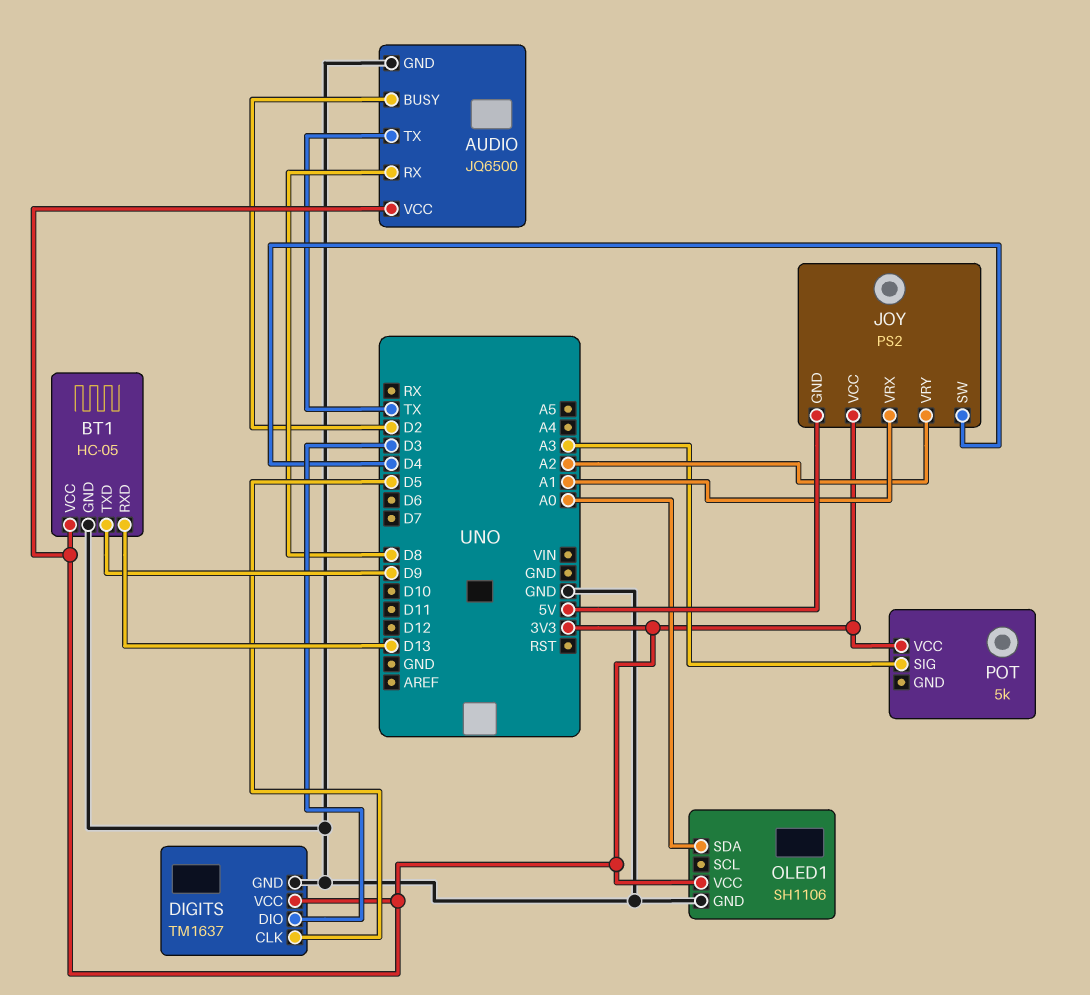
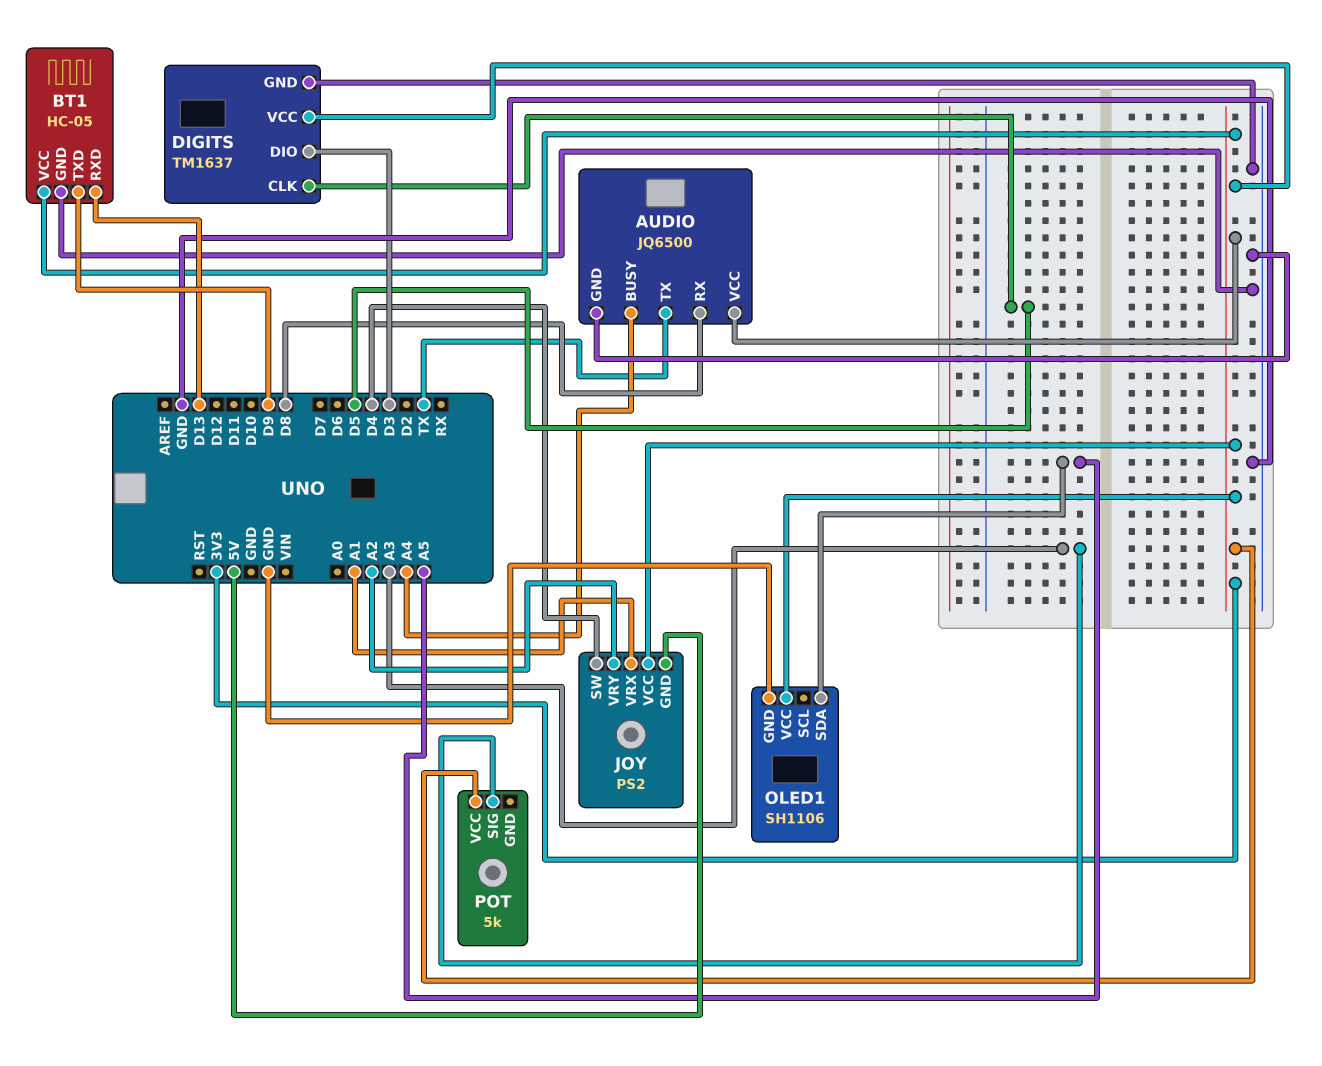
AUDIO pin BUSY: D2 -> A4
OLED1 pin SDA: A0 -> A5

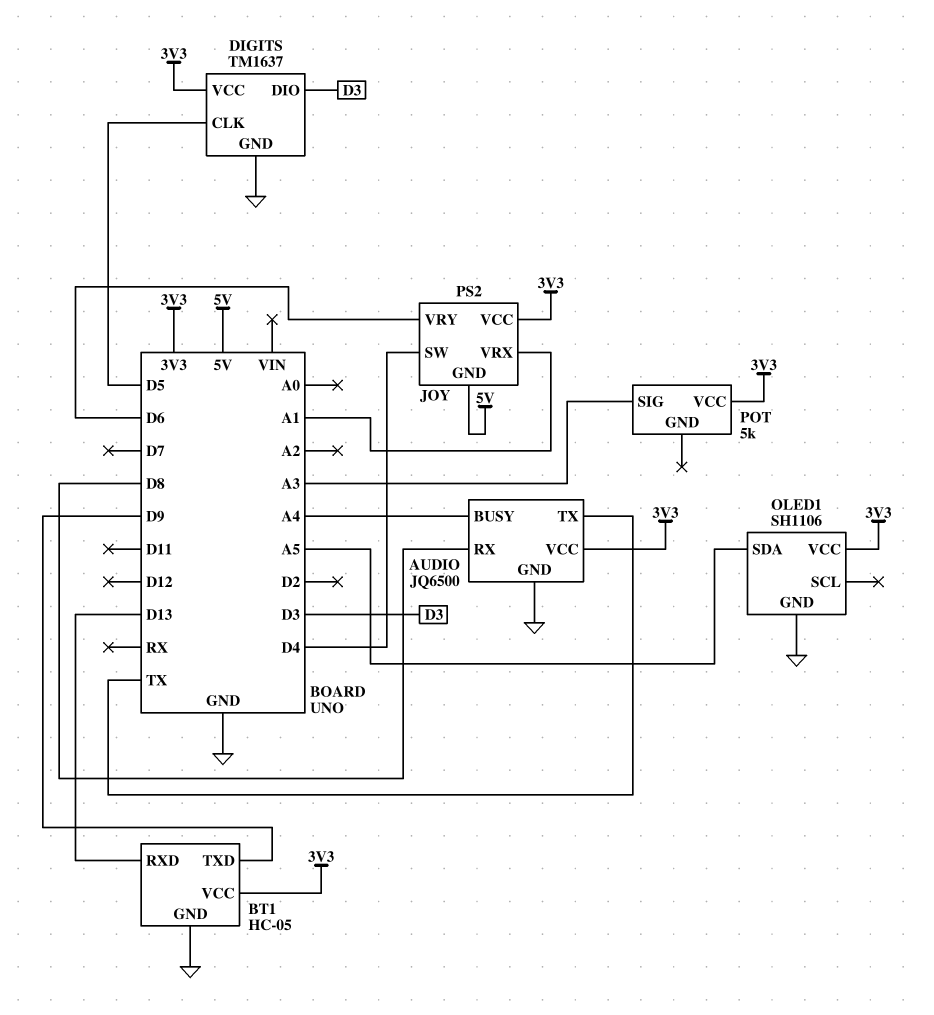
JOY pin VRY: A2 -> D6

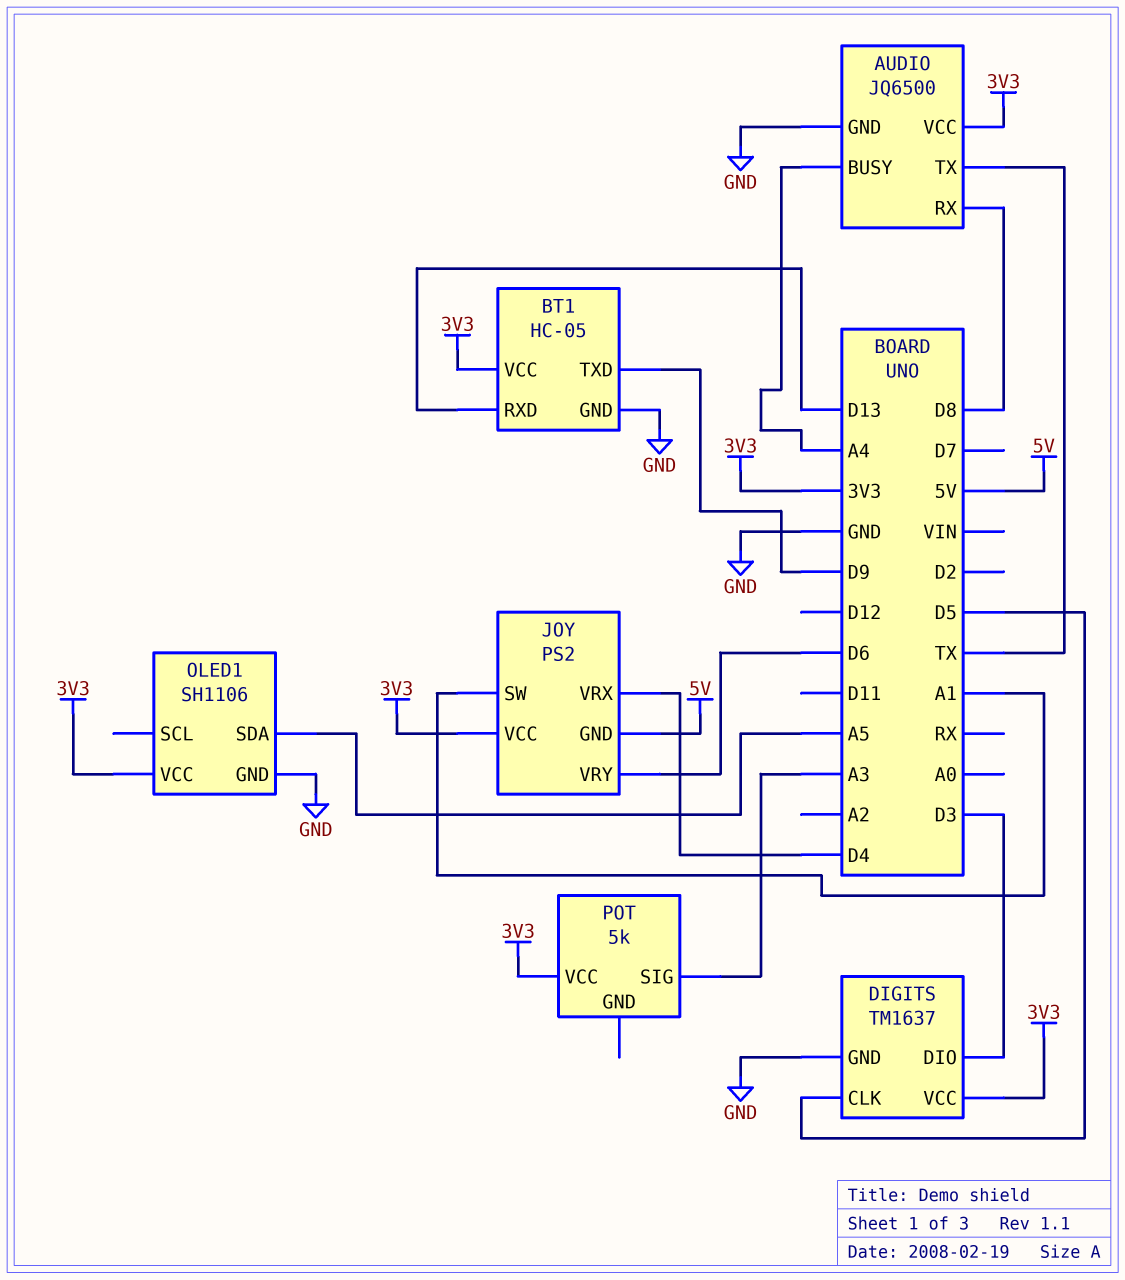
JOY pin SW: D4 -> A1
JOY pin VRX: A1 -> D4

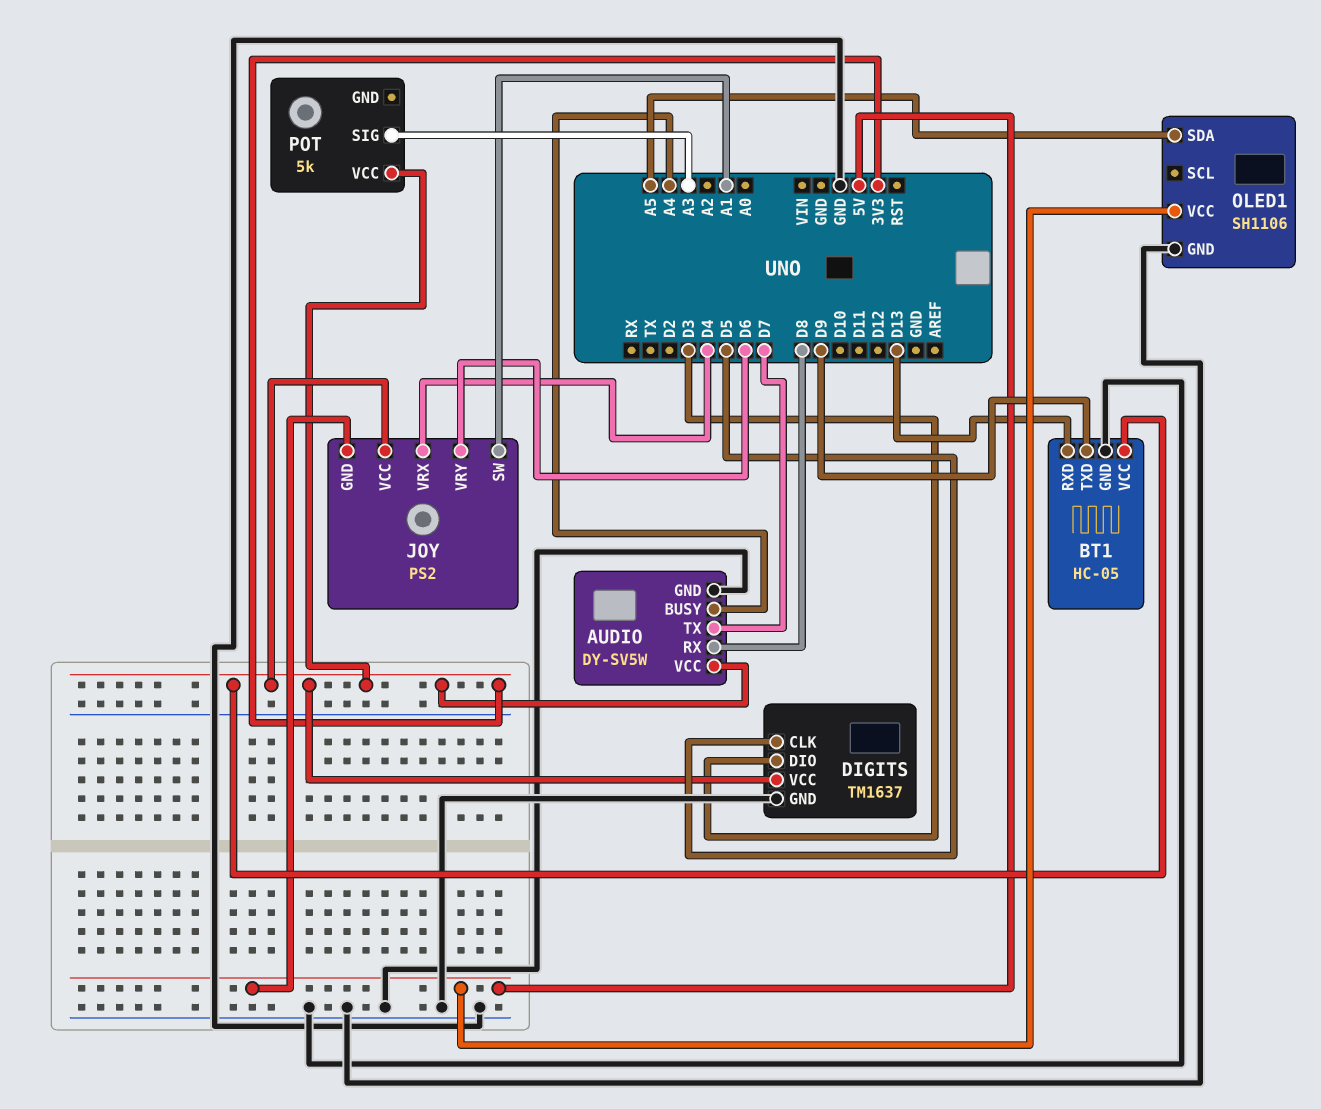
AUDIO: JQ6500 -> DY-SV5W
AUDIO pin TX: TX -> D7
OLED1 pin VCC: 3V3 -> 5V

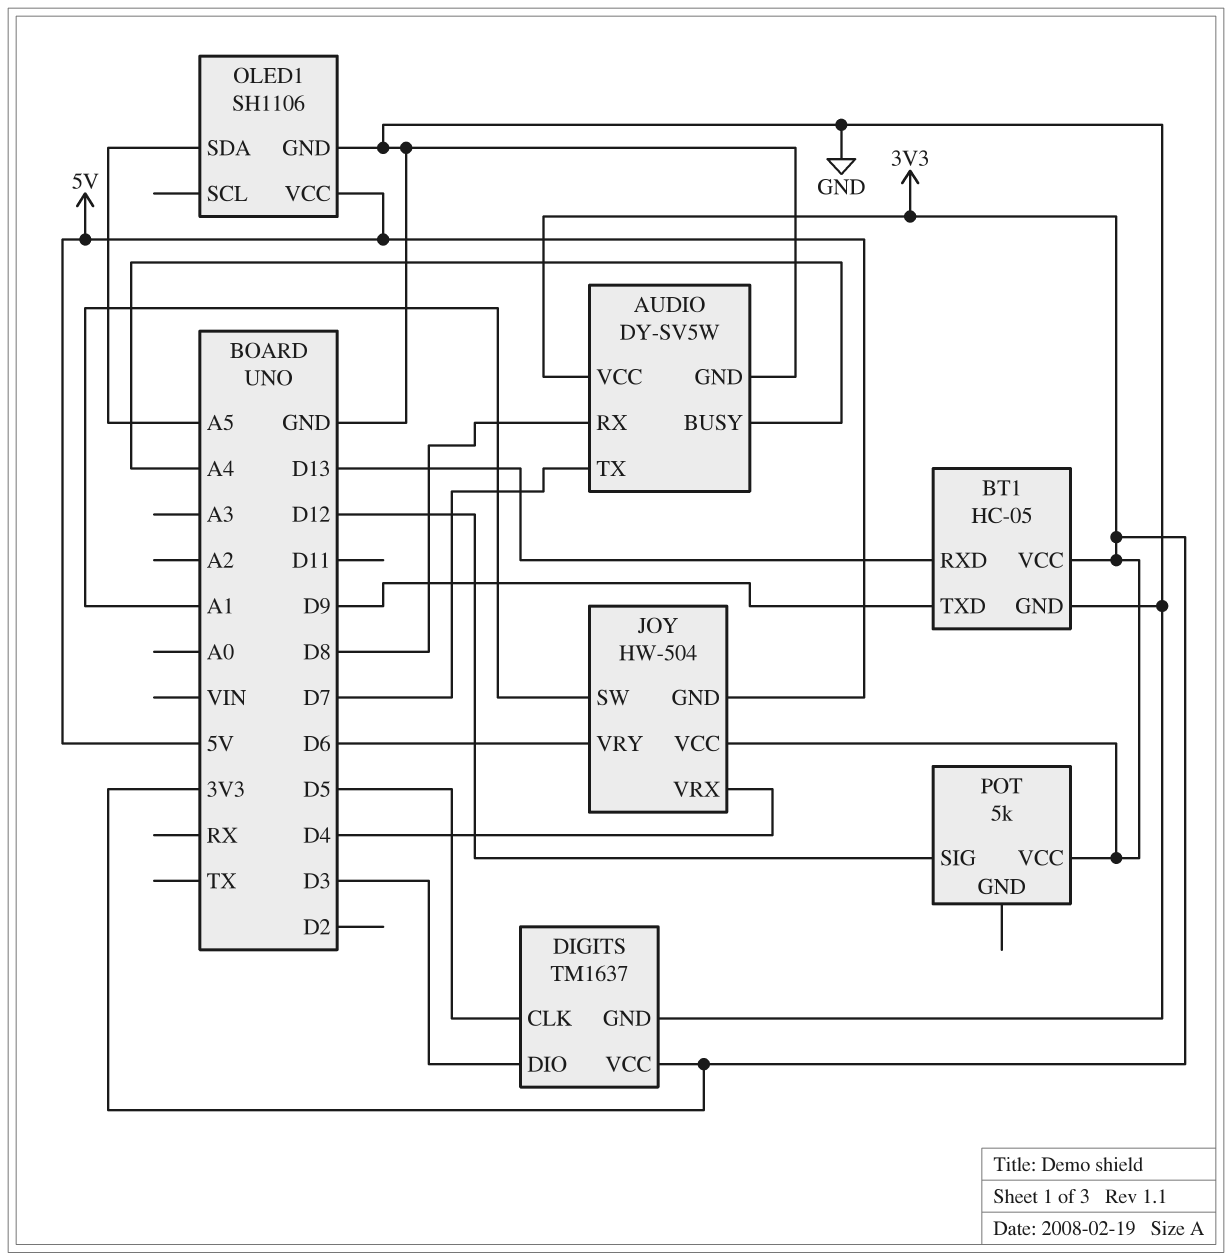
JOY: PS2 -> HW-504
POT pin SIG: A3 -> D12

